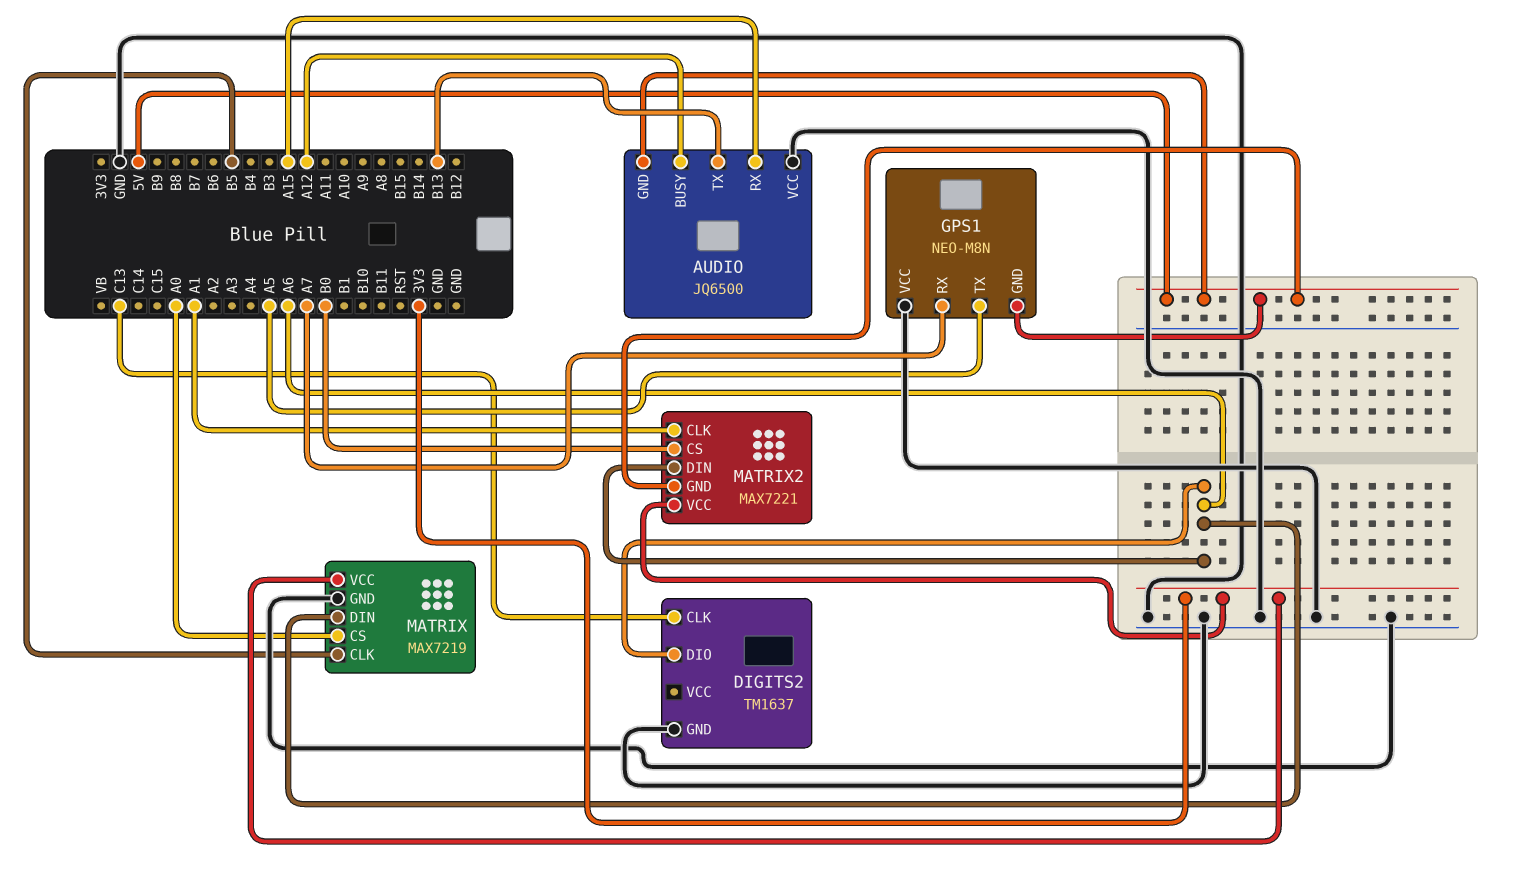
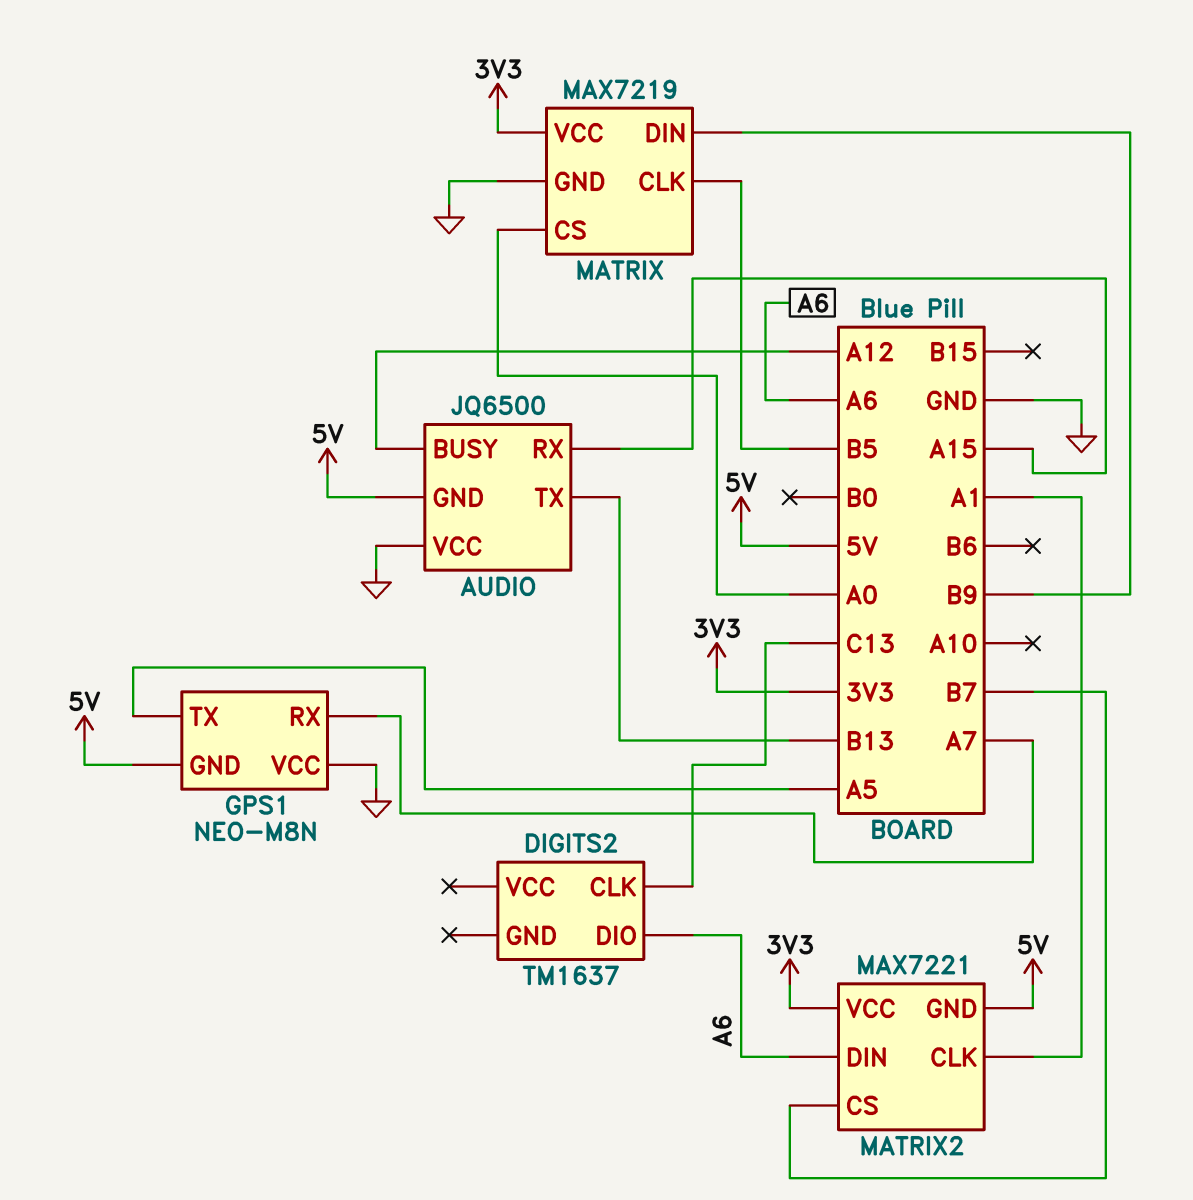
DIGITS2 pin GND: GND -> none
MATRIX pin DIN: A6 -> B9
MATRIX2 pin CS: B0 -> B7

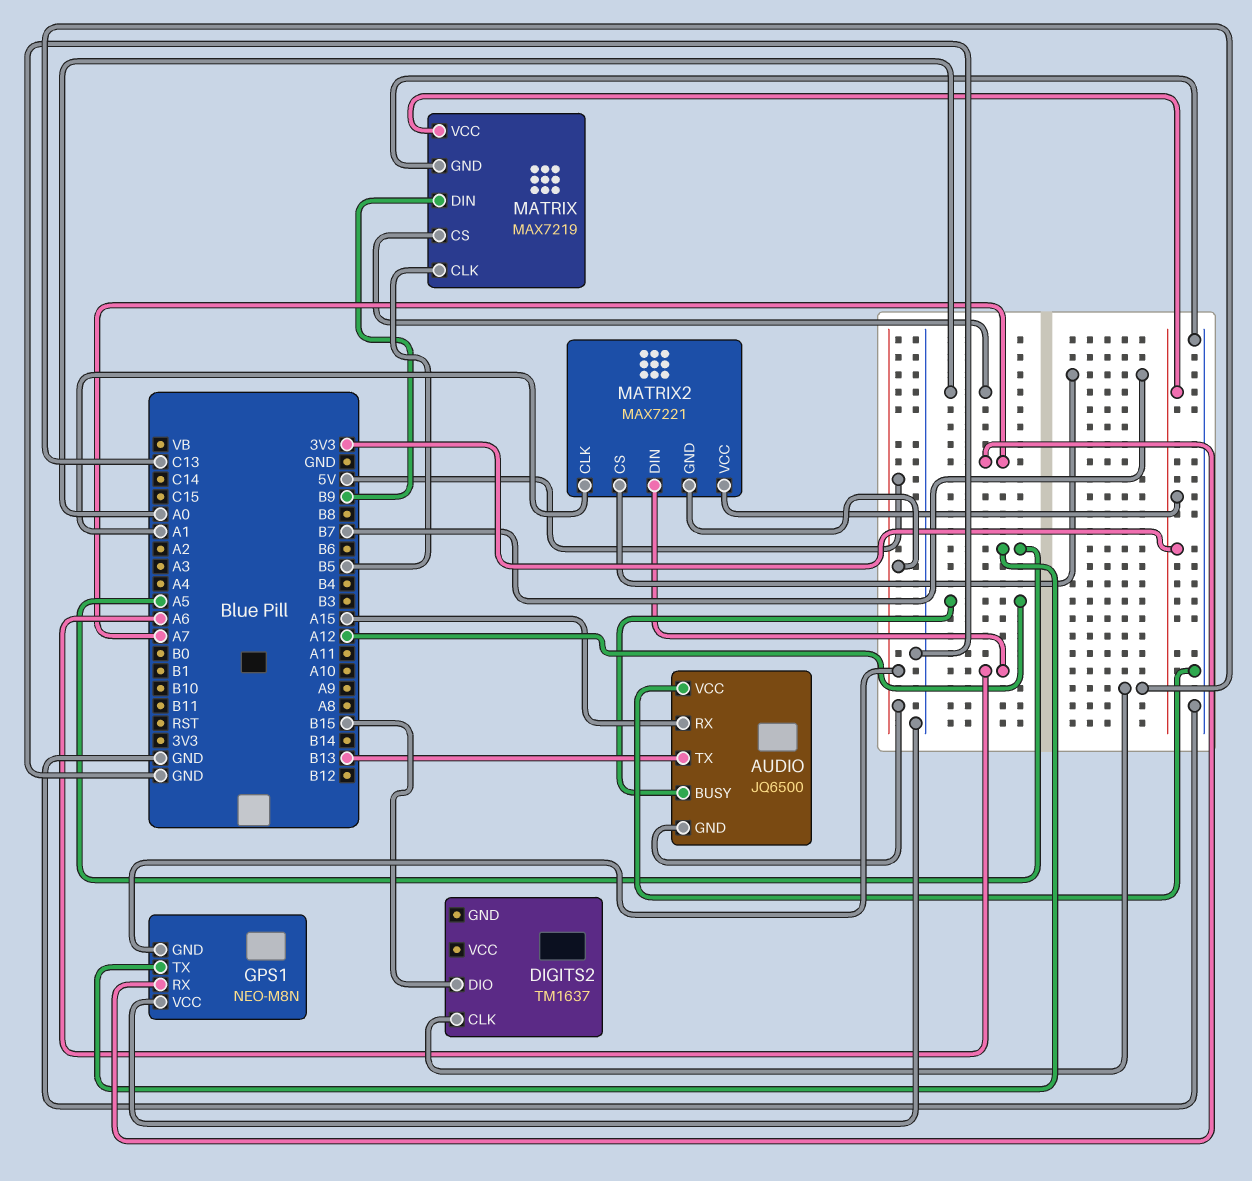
DIGITS2 pin DIO: A6 -> B15

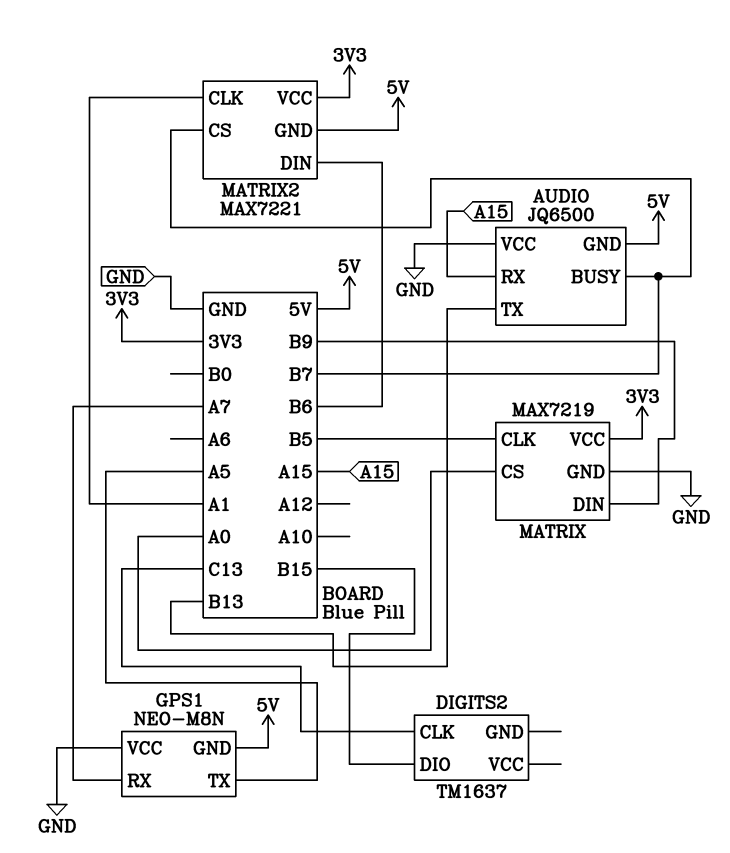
AUDIO pin BUSY: A12 -> B7
MATRIX2 pin DIN: A6 -> B6

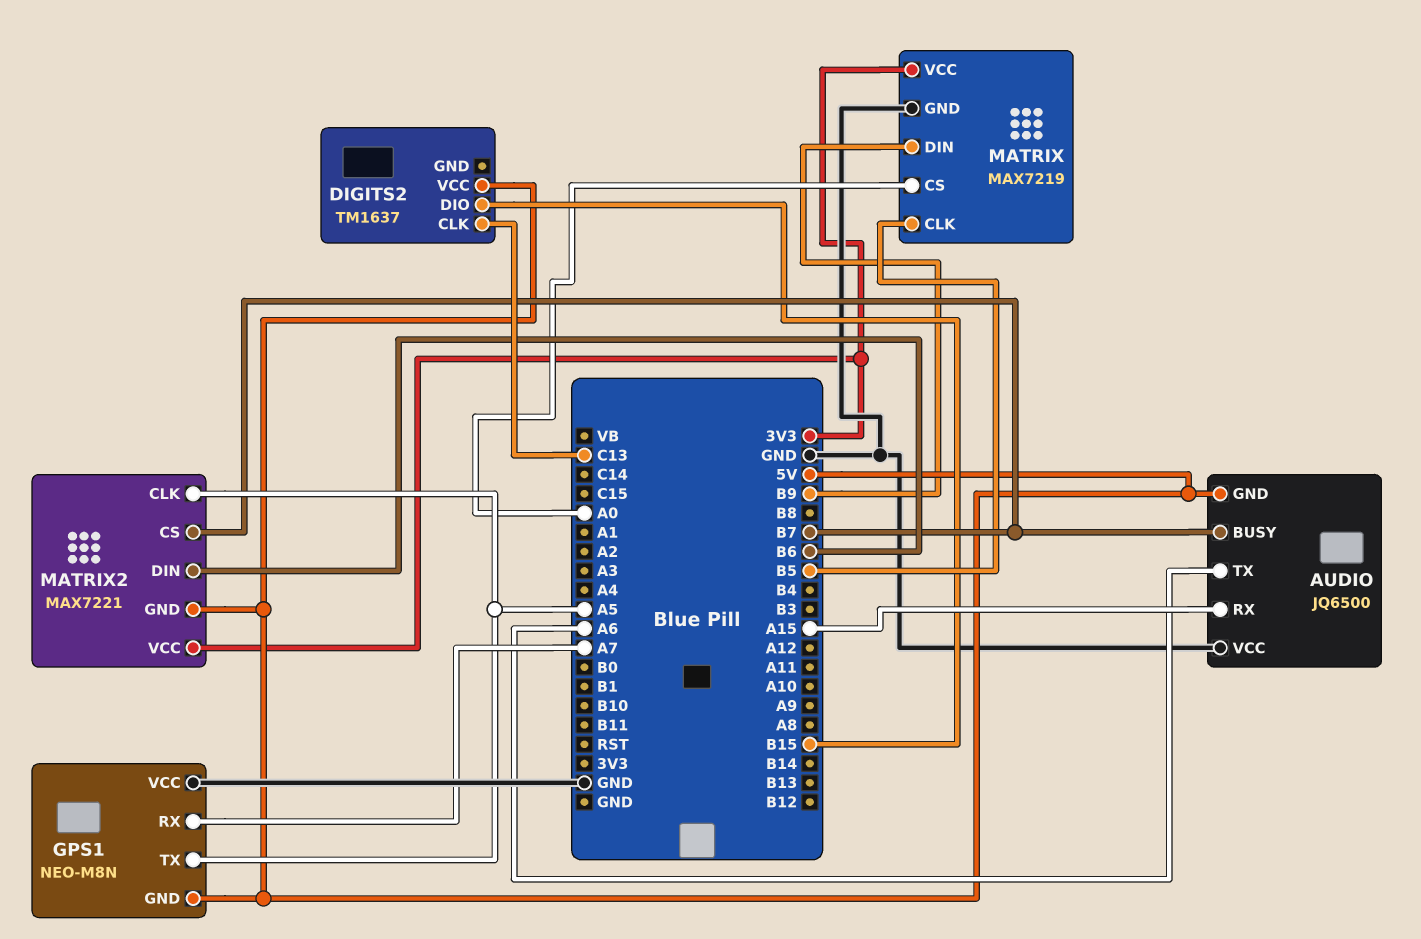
AUDIO pin TX: B13 -> A6
DIGITS2 pin VCC: none -> 5V
MATRIX2 pin CLK: A1 -> A5

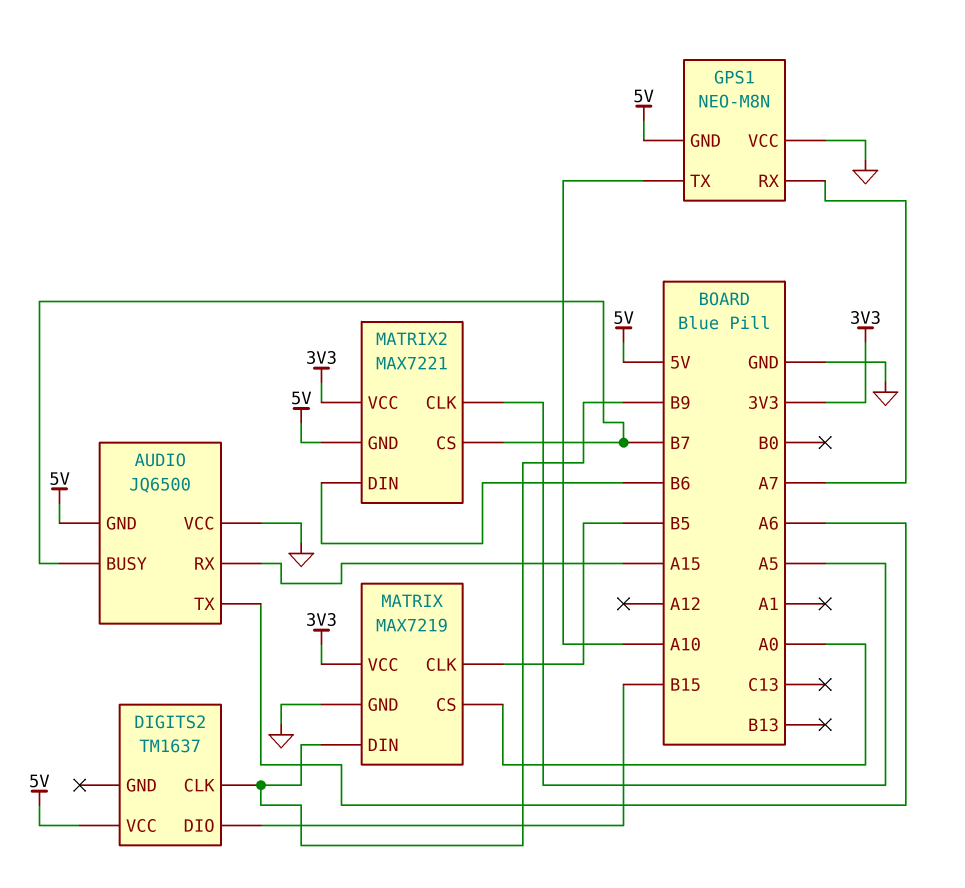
DIGITS2 pin CLK: C13 -> B9
GPS1 pin TX: A5 -> A10

